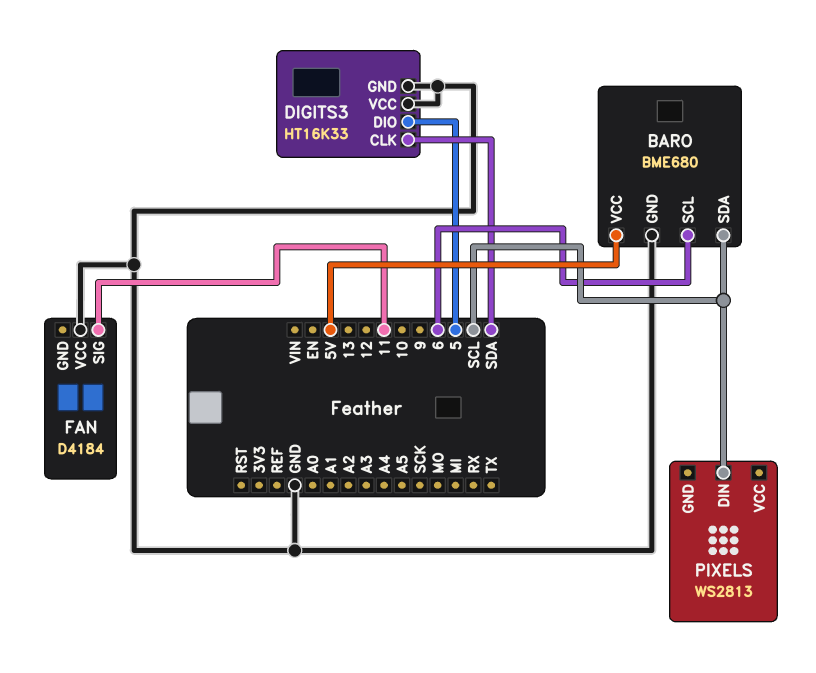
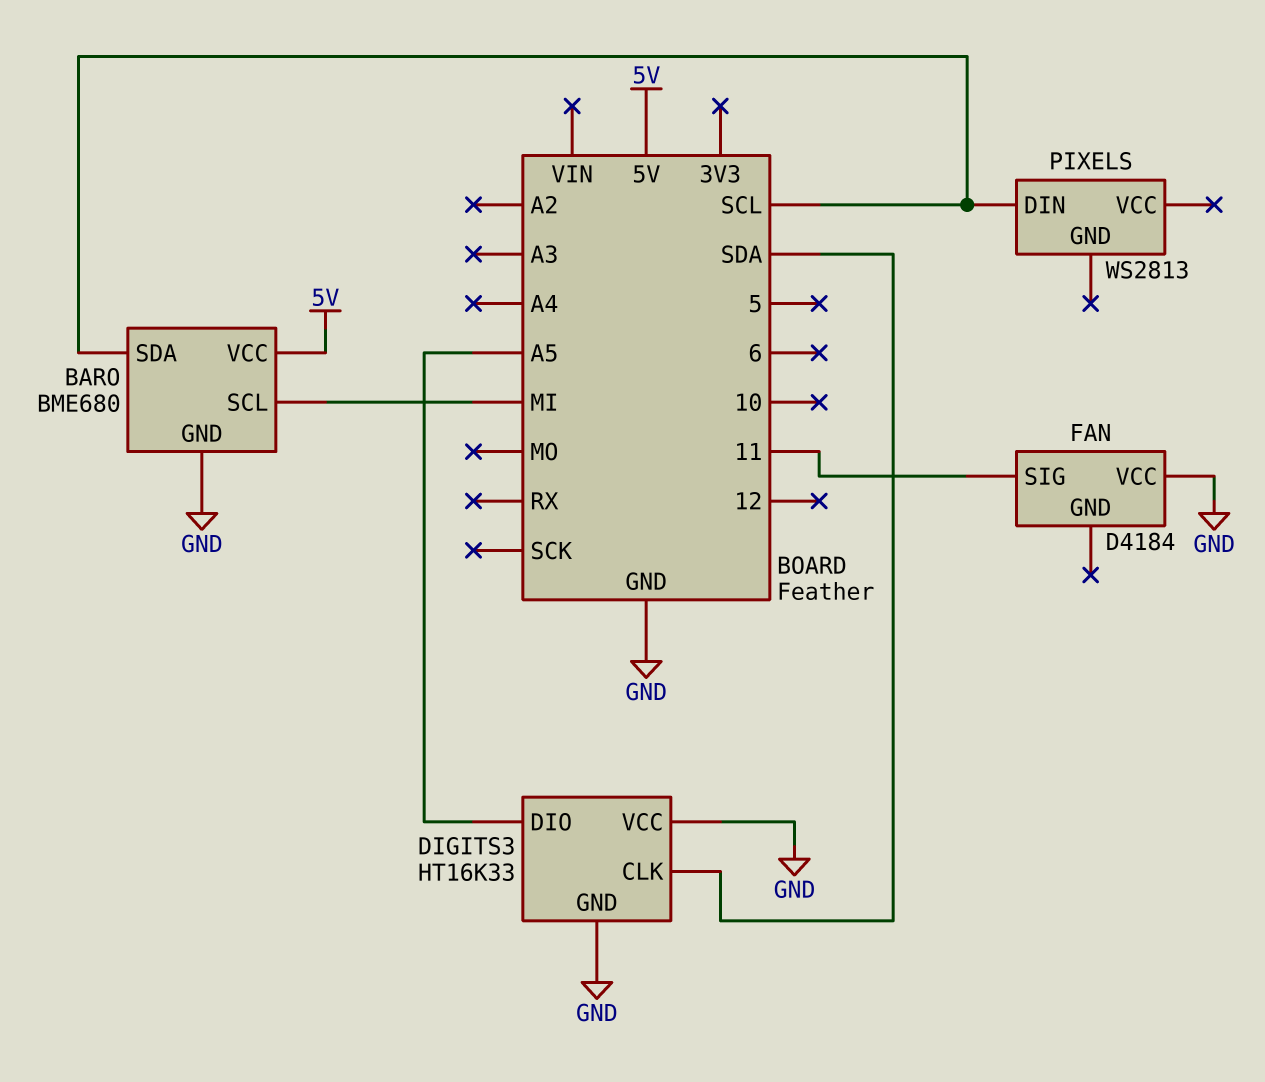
BARO pin SCL: 6 -> MI
DIGITS3 pin DIO: 5 -> A5

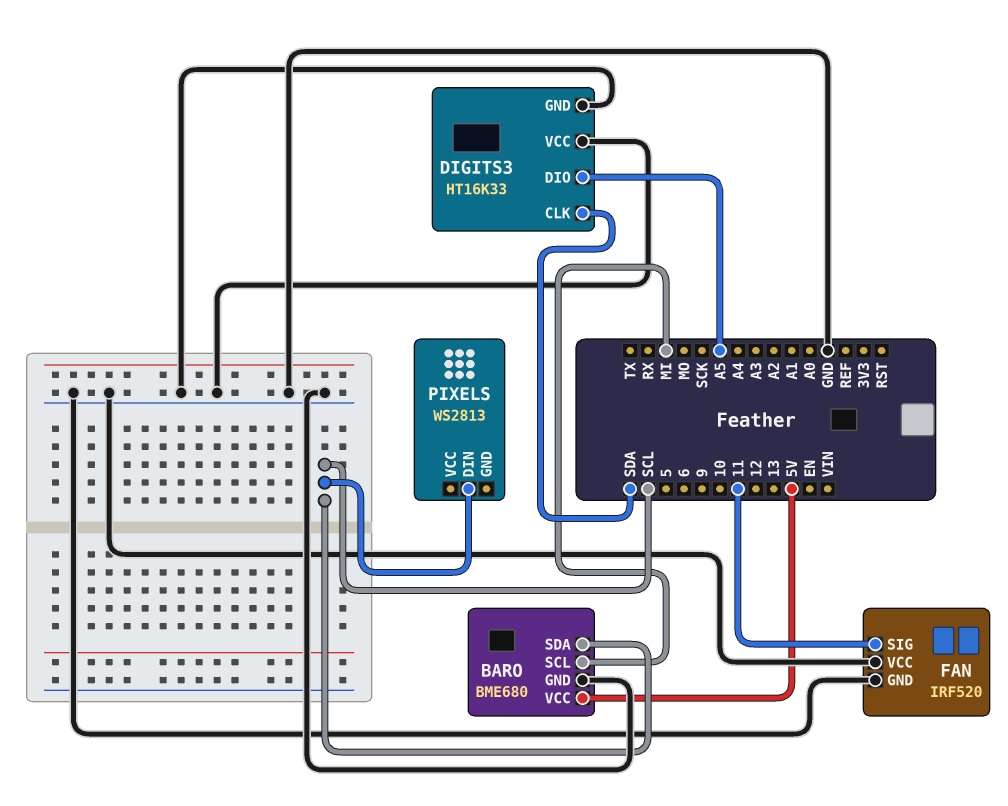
FAN: D4184 -> IRF520
FAN pin GND: none -> GND

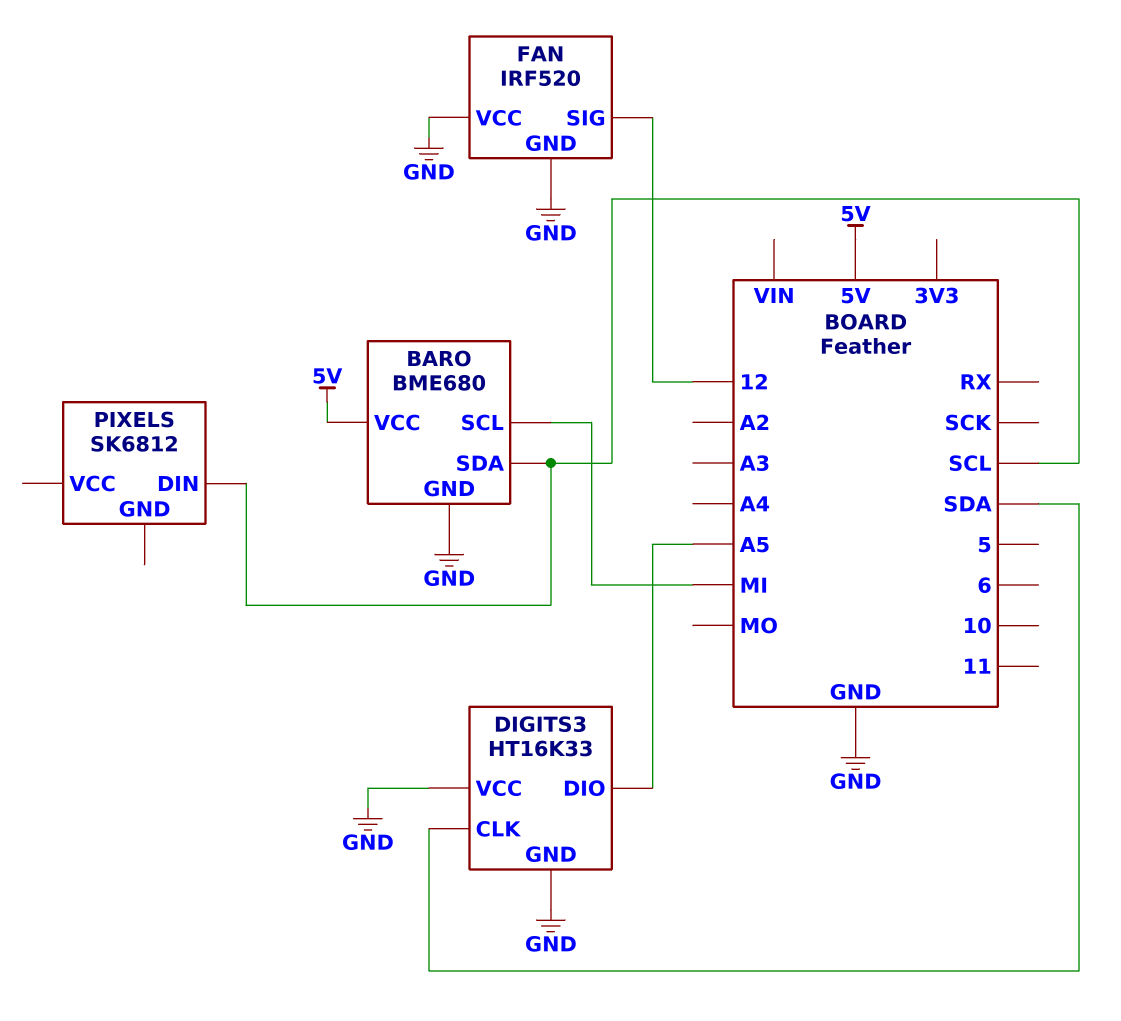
FAN pin SIG: 11 -> 12
PIXELS: WS2813 -> SK6812

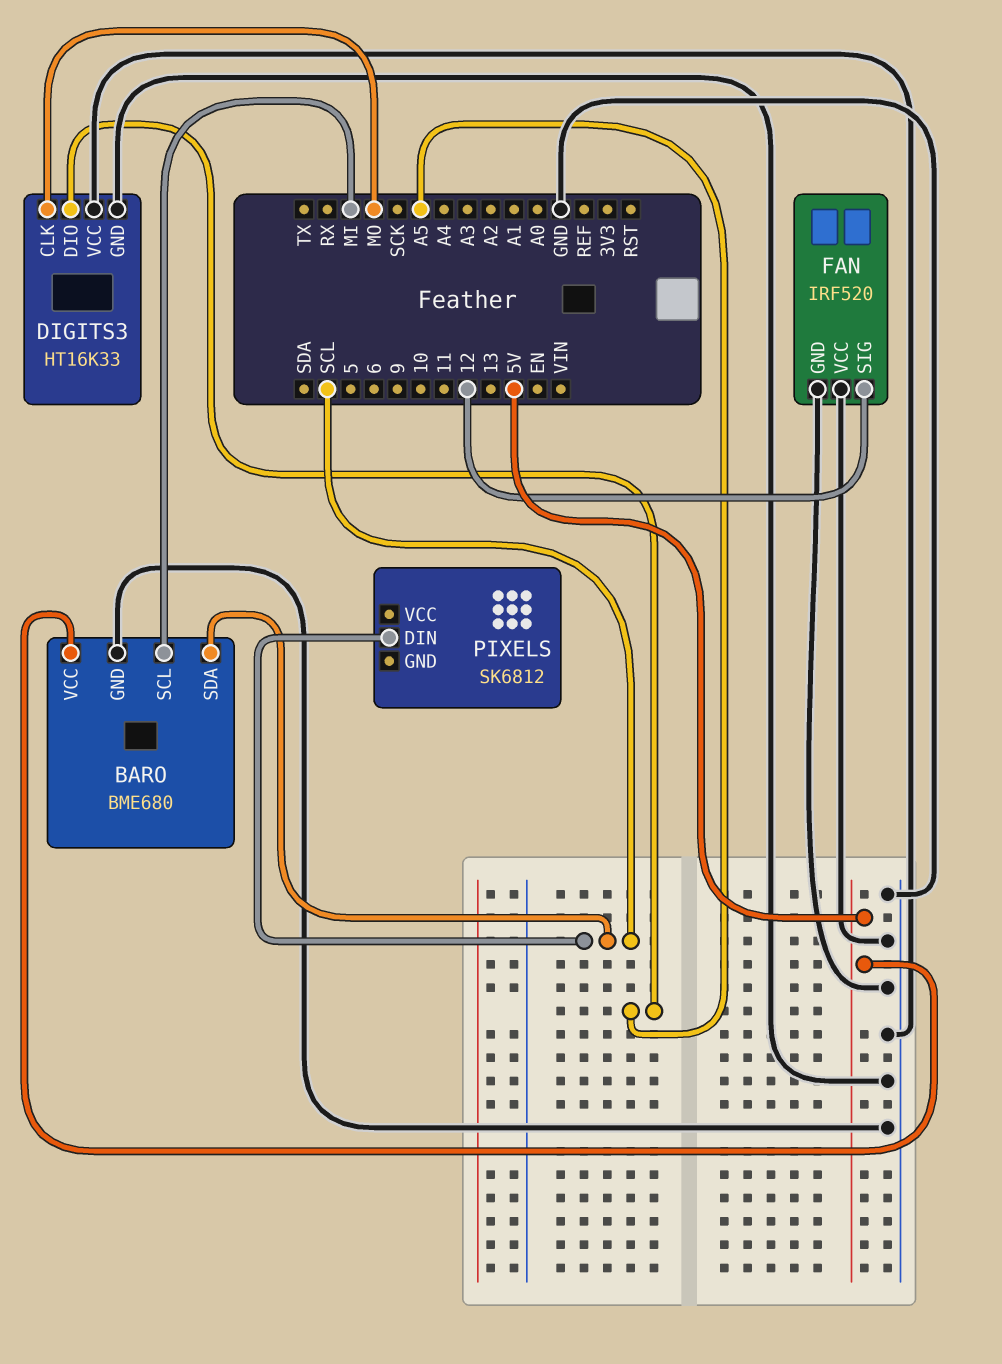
DIGITS3 pin CLK: SDA -> MO

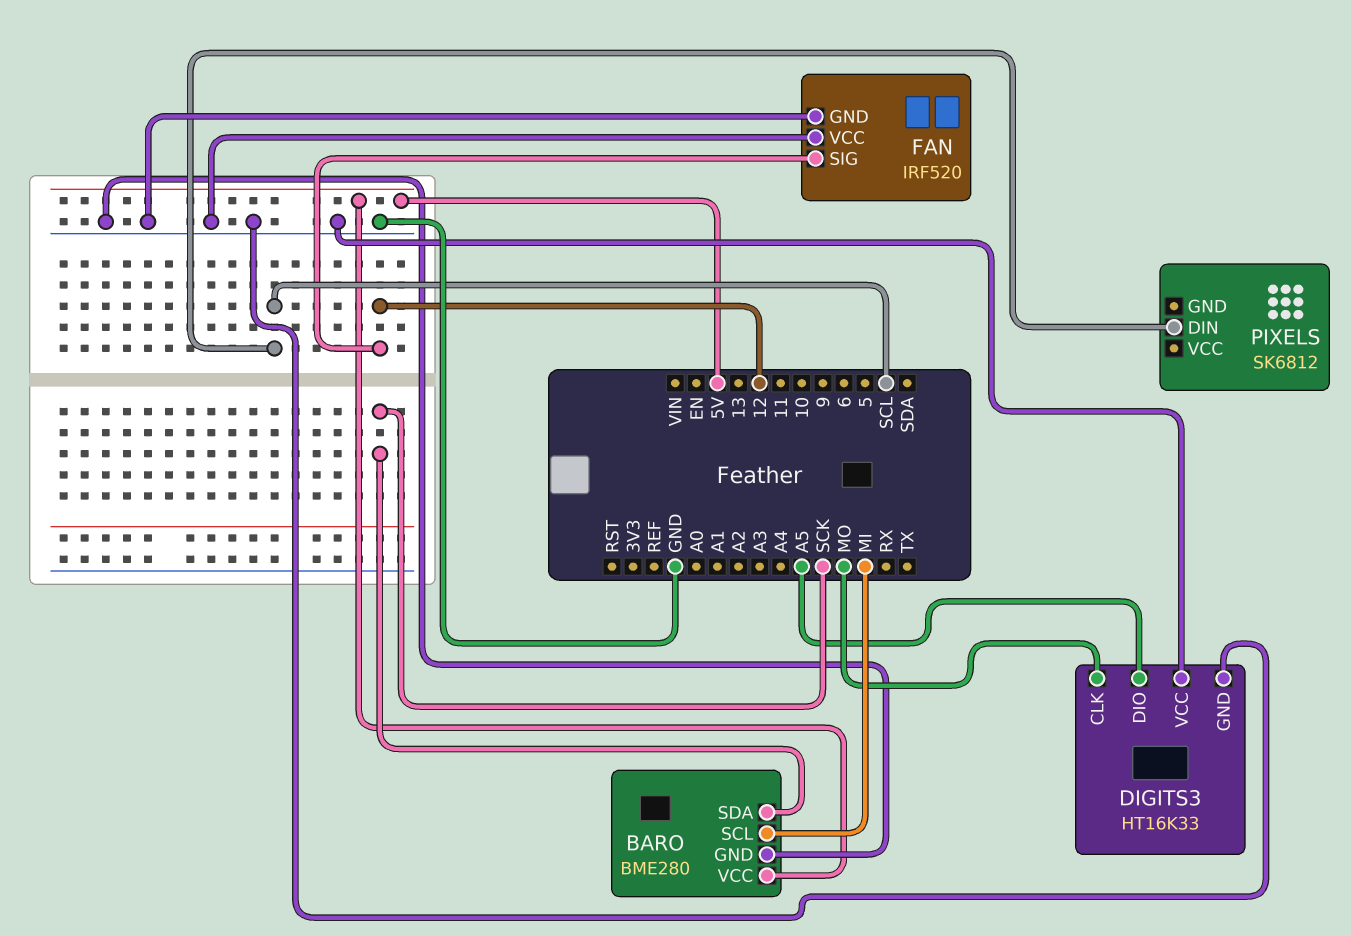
BARO: BME680 -> BME280
BARO pin SDA: SCL -> SCK

